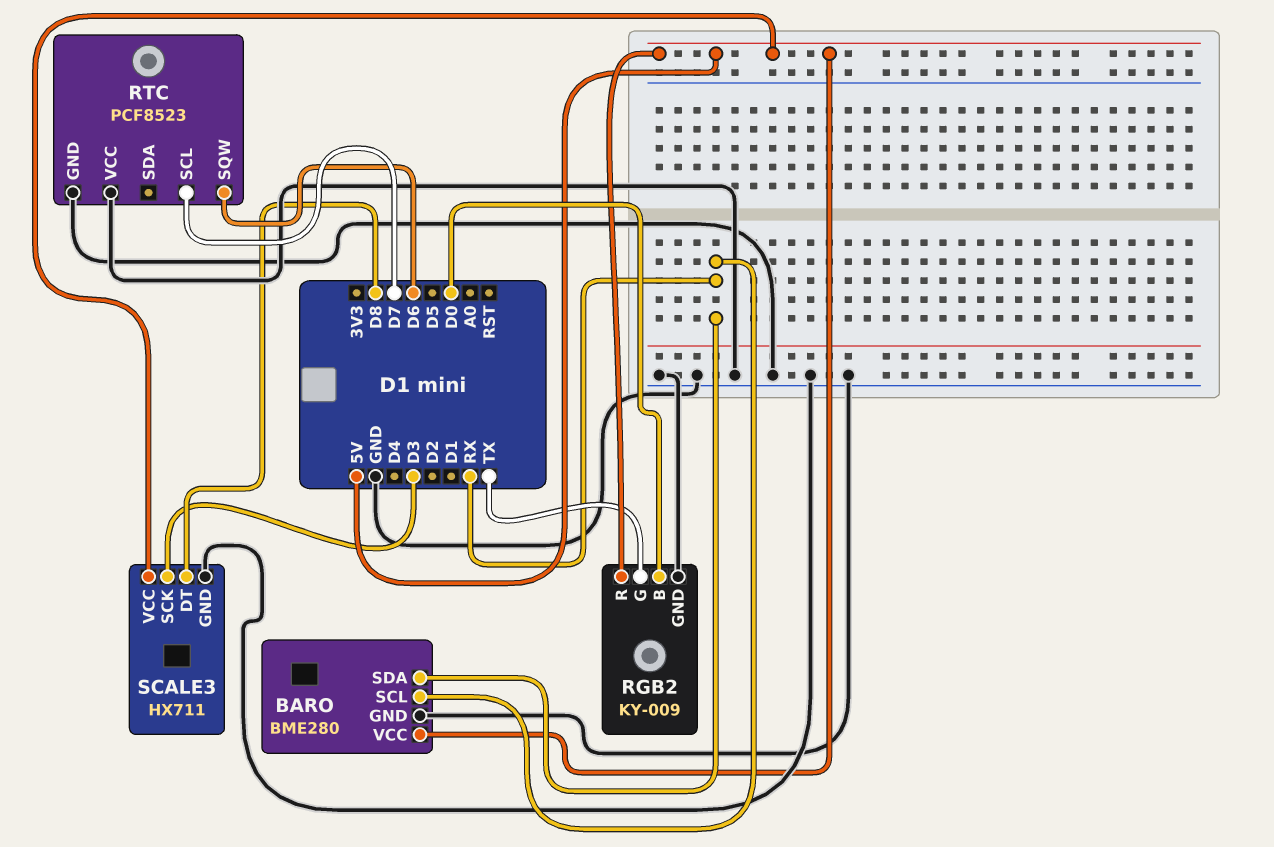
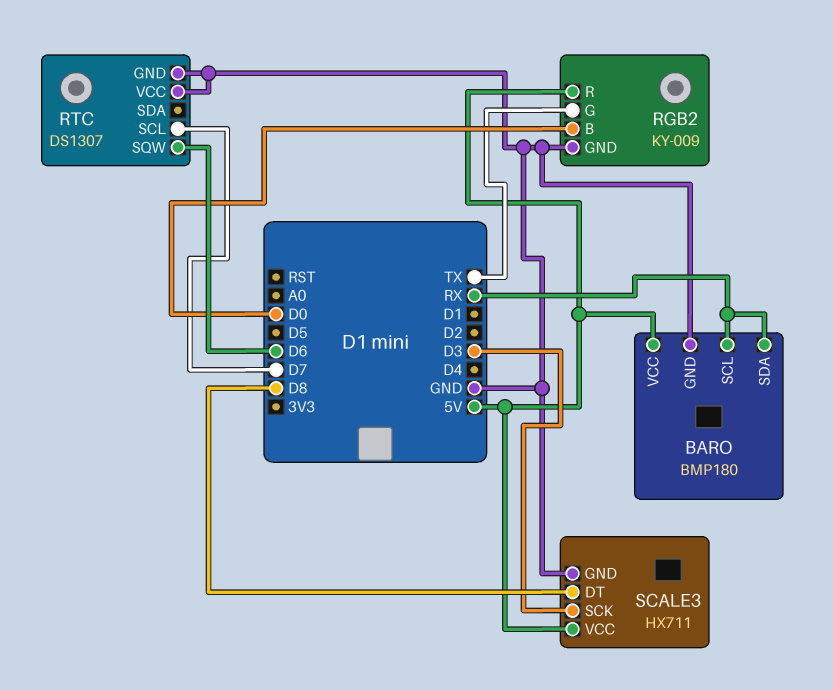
BARO: BME280 -> BMP180
RTC: PCF8523 -> DS1307

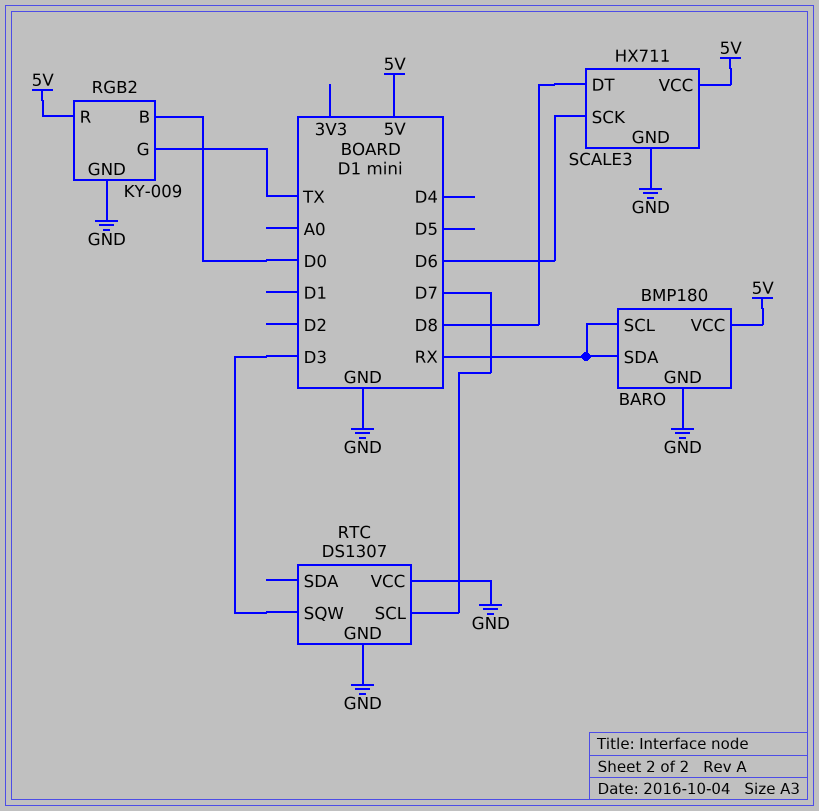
RTC pin SQW: D6 -> D3
SCALE3 pin SCK: D3 -> D6

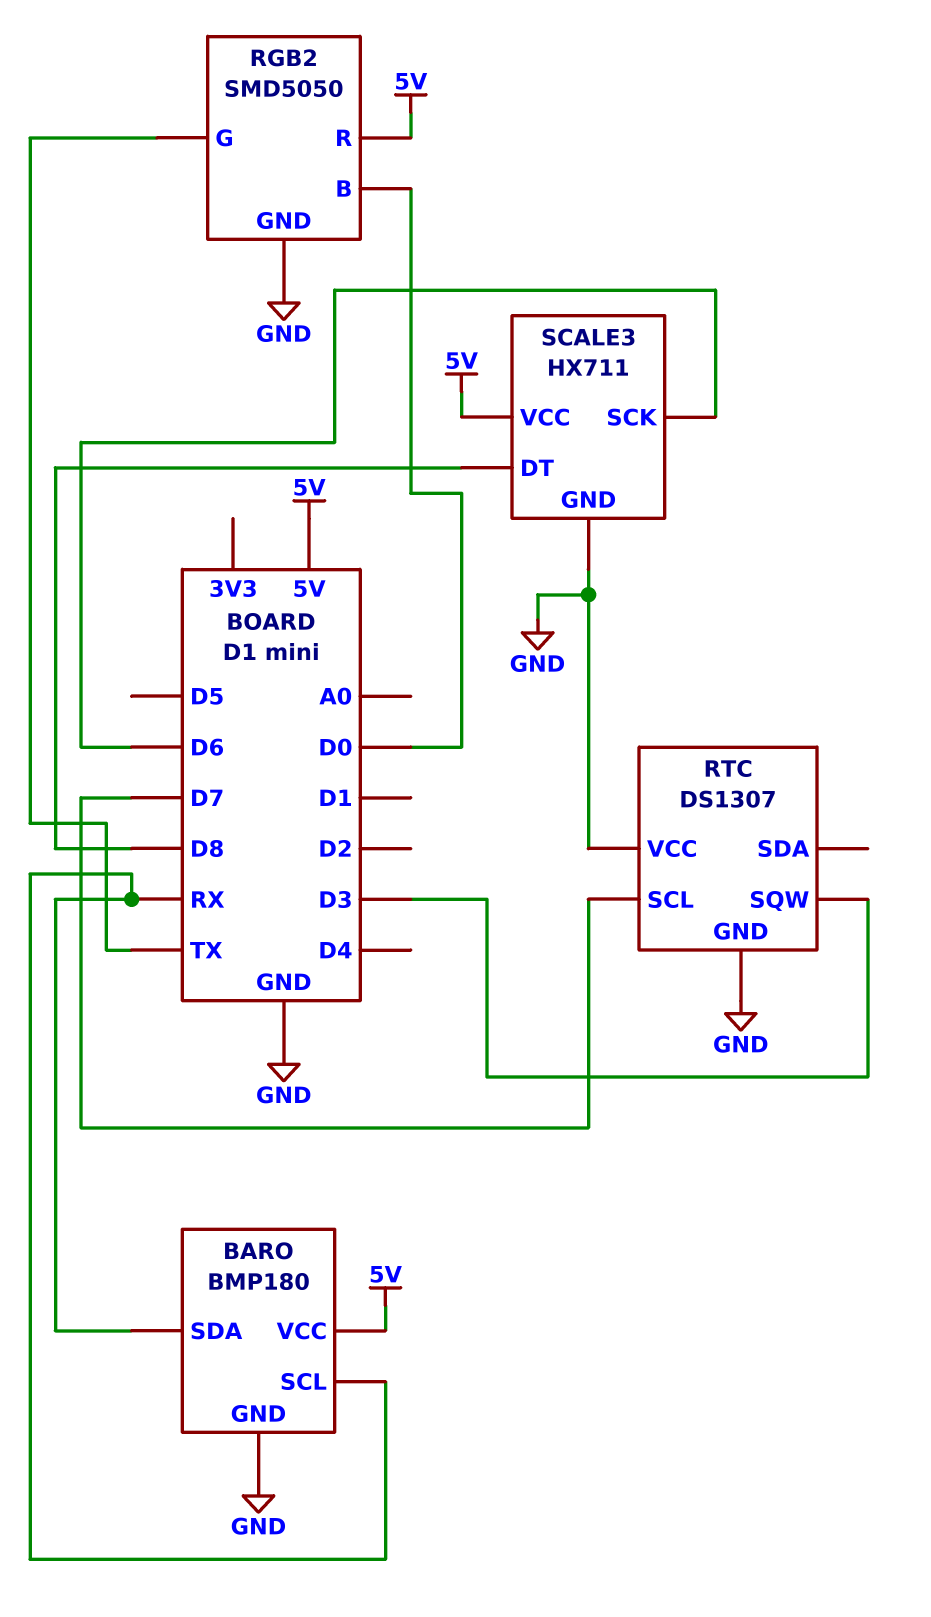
RGB2: KY-009 -> SMD5050

